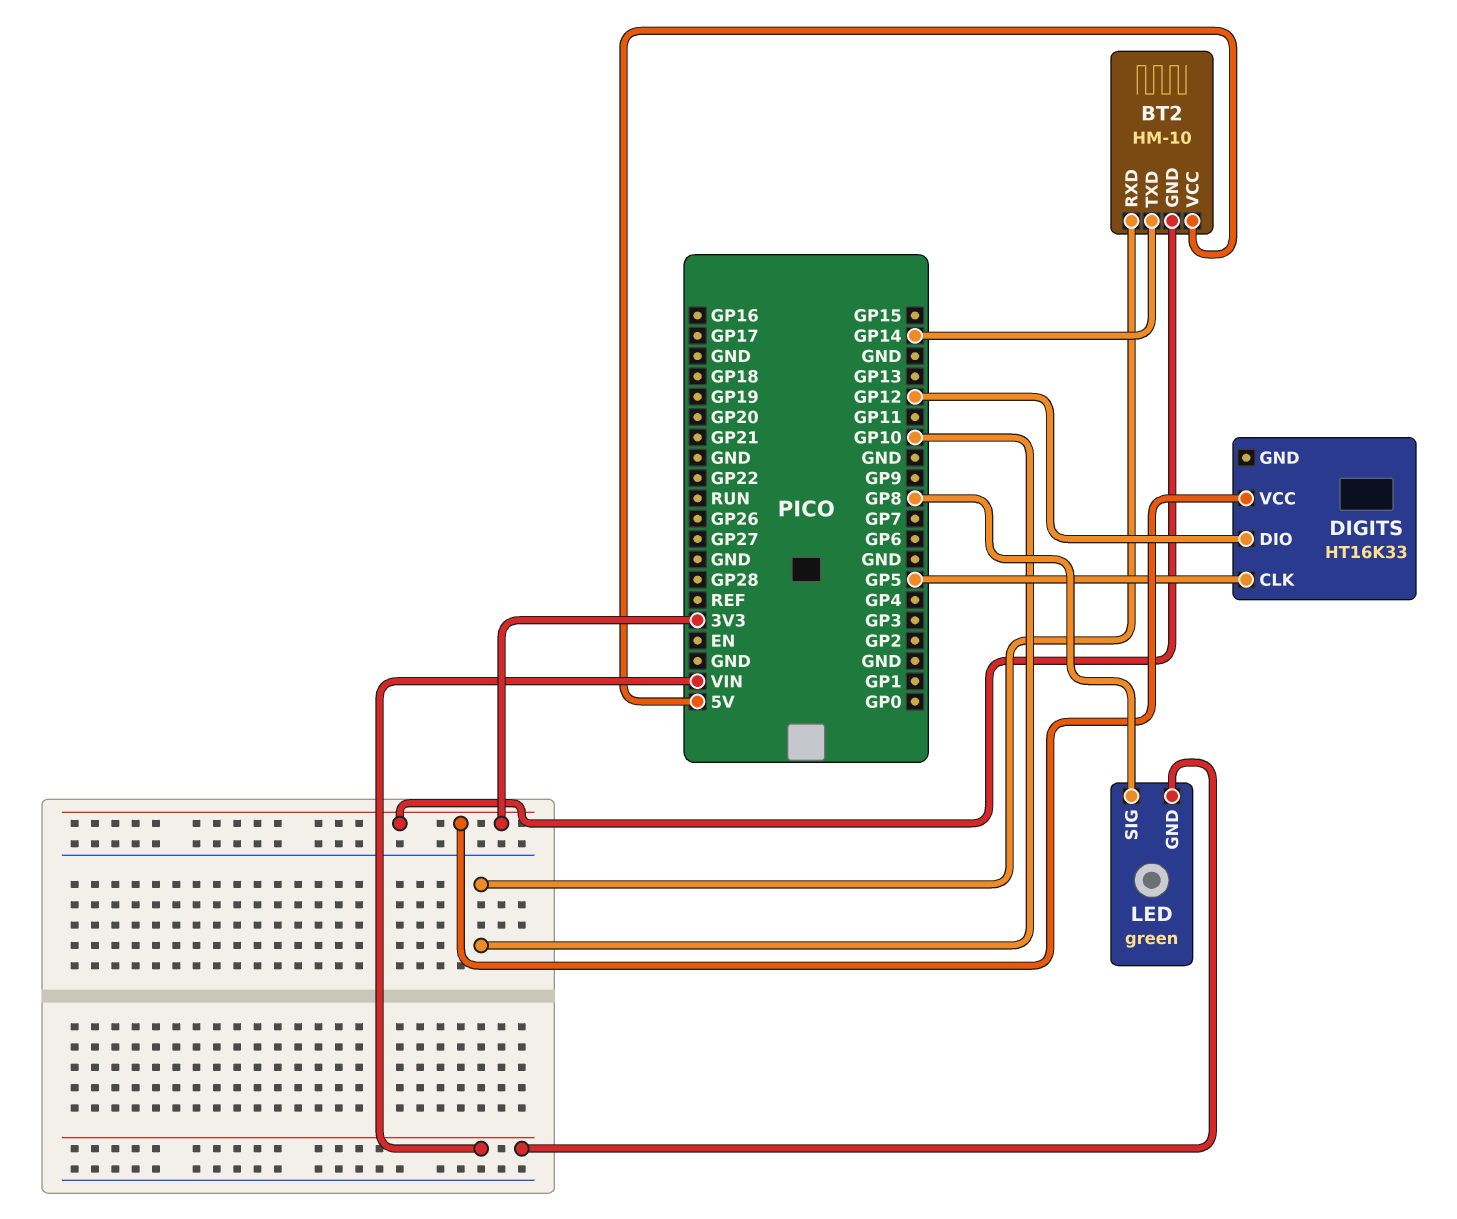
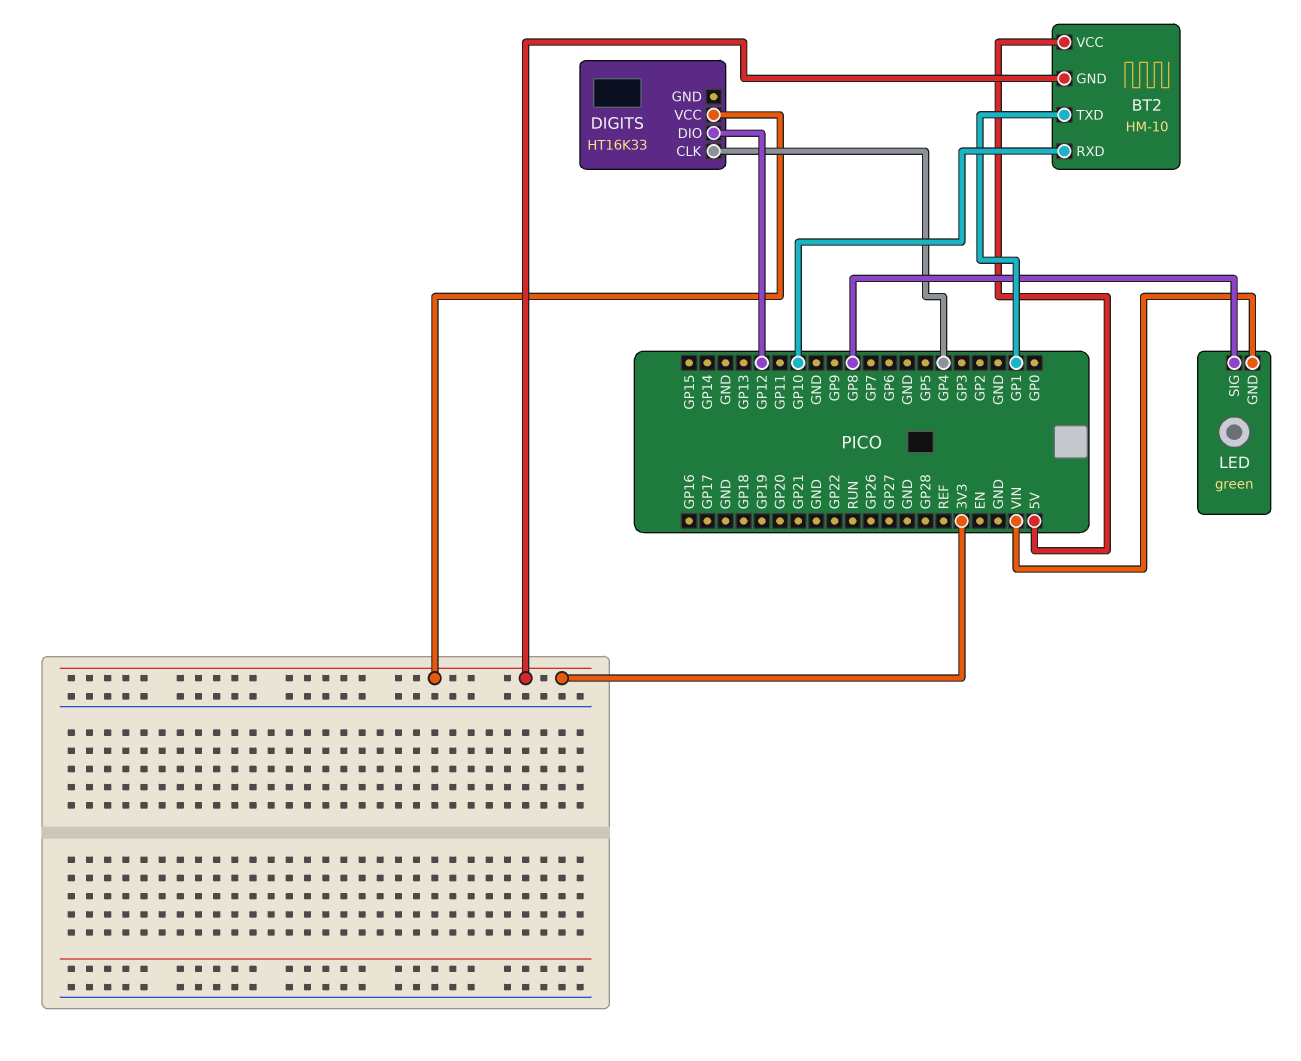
BT2 pin TXD: GP14 -> GP1
DIGITS pin CLK: GP5 -> GP4

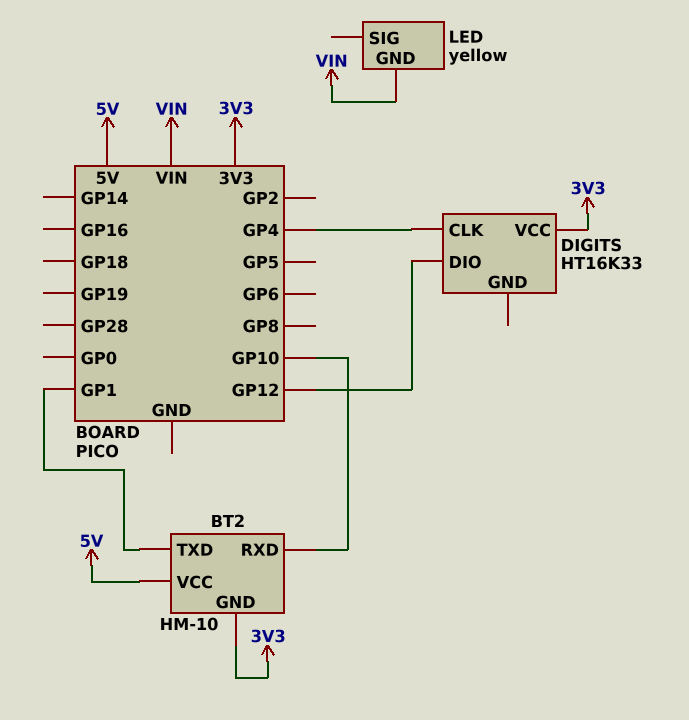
LED: green -> yellow
LED pin SIG: GP8 -> none

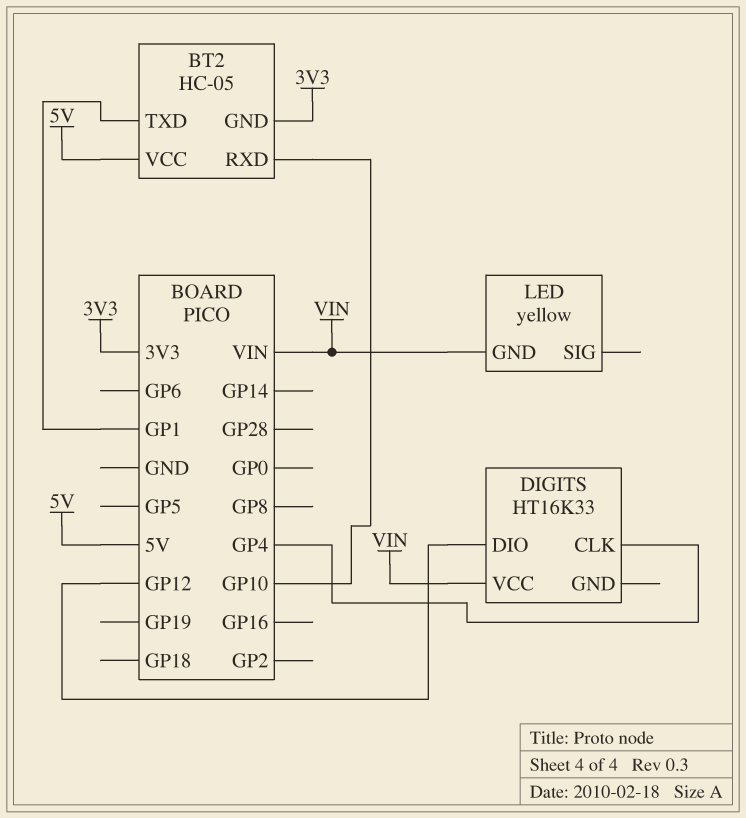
BT2: HM-10 -> HC-05
DIGITS pin VCC: 3V3 -> VIN

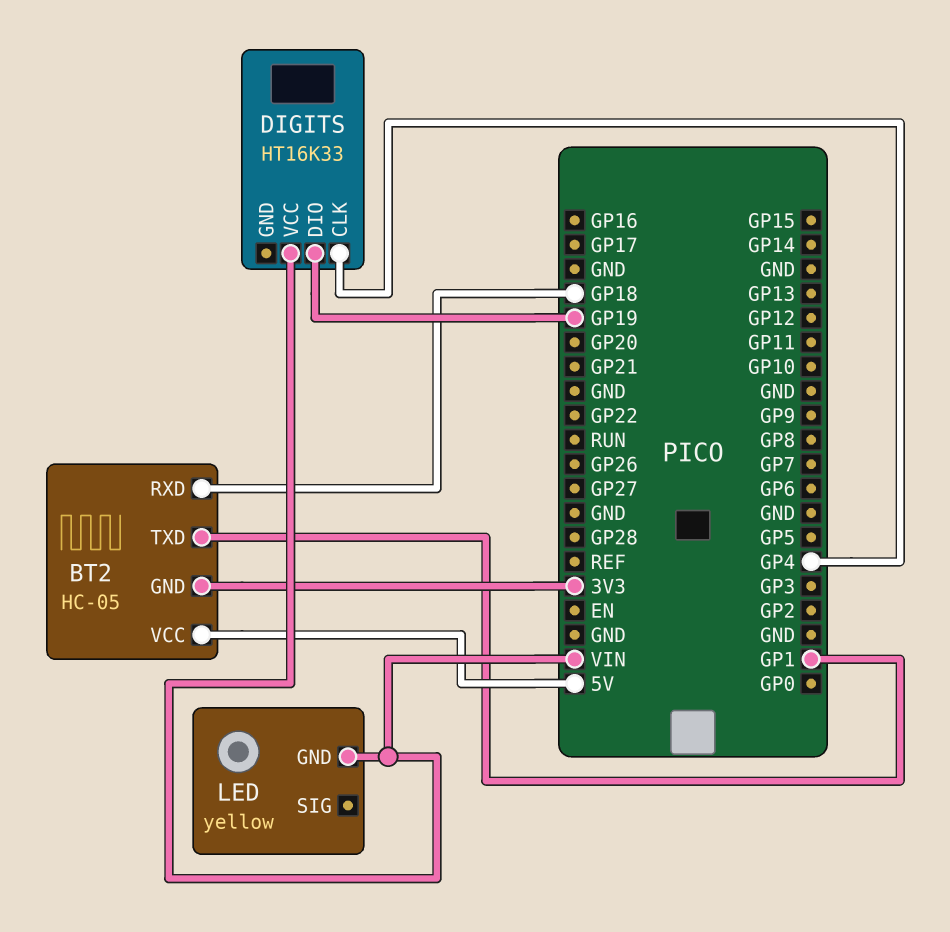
BT2 pin RXD: GP10 -> GP18
DIGITS pin DIO: GP12 -> GP19

